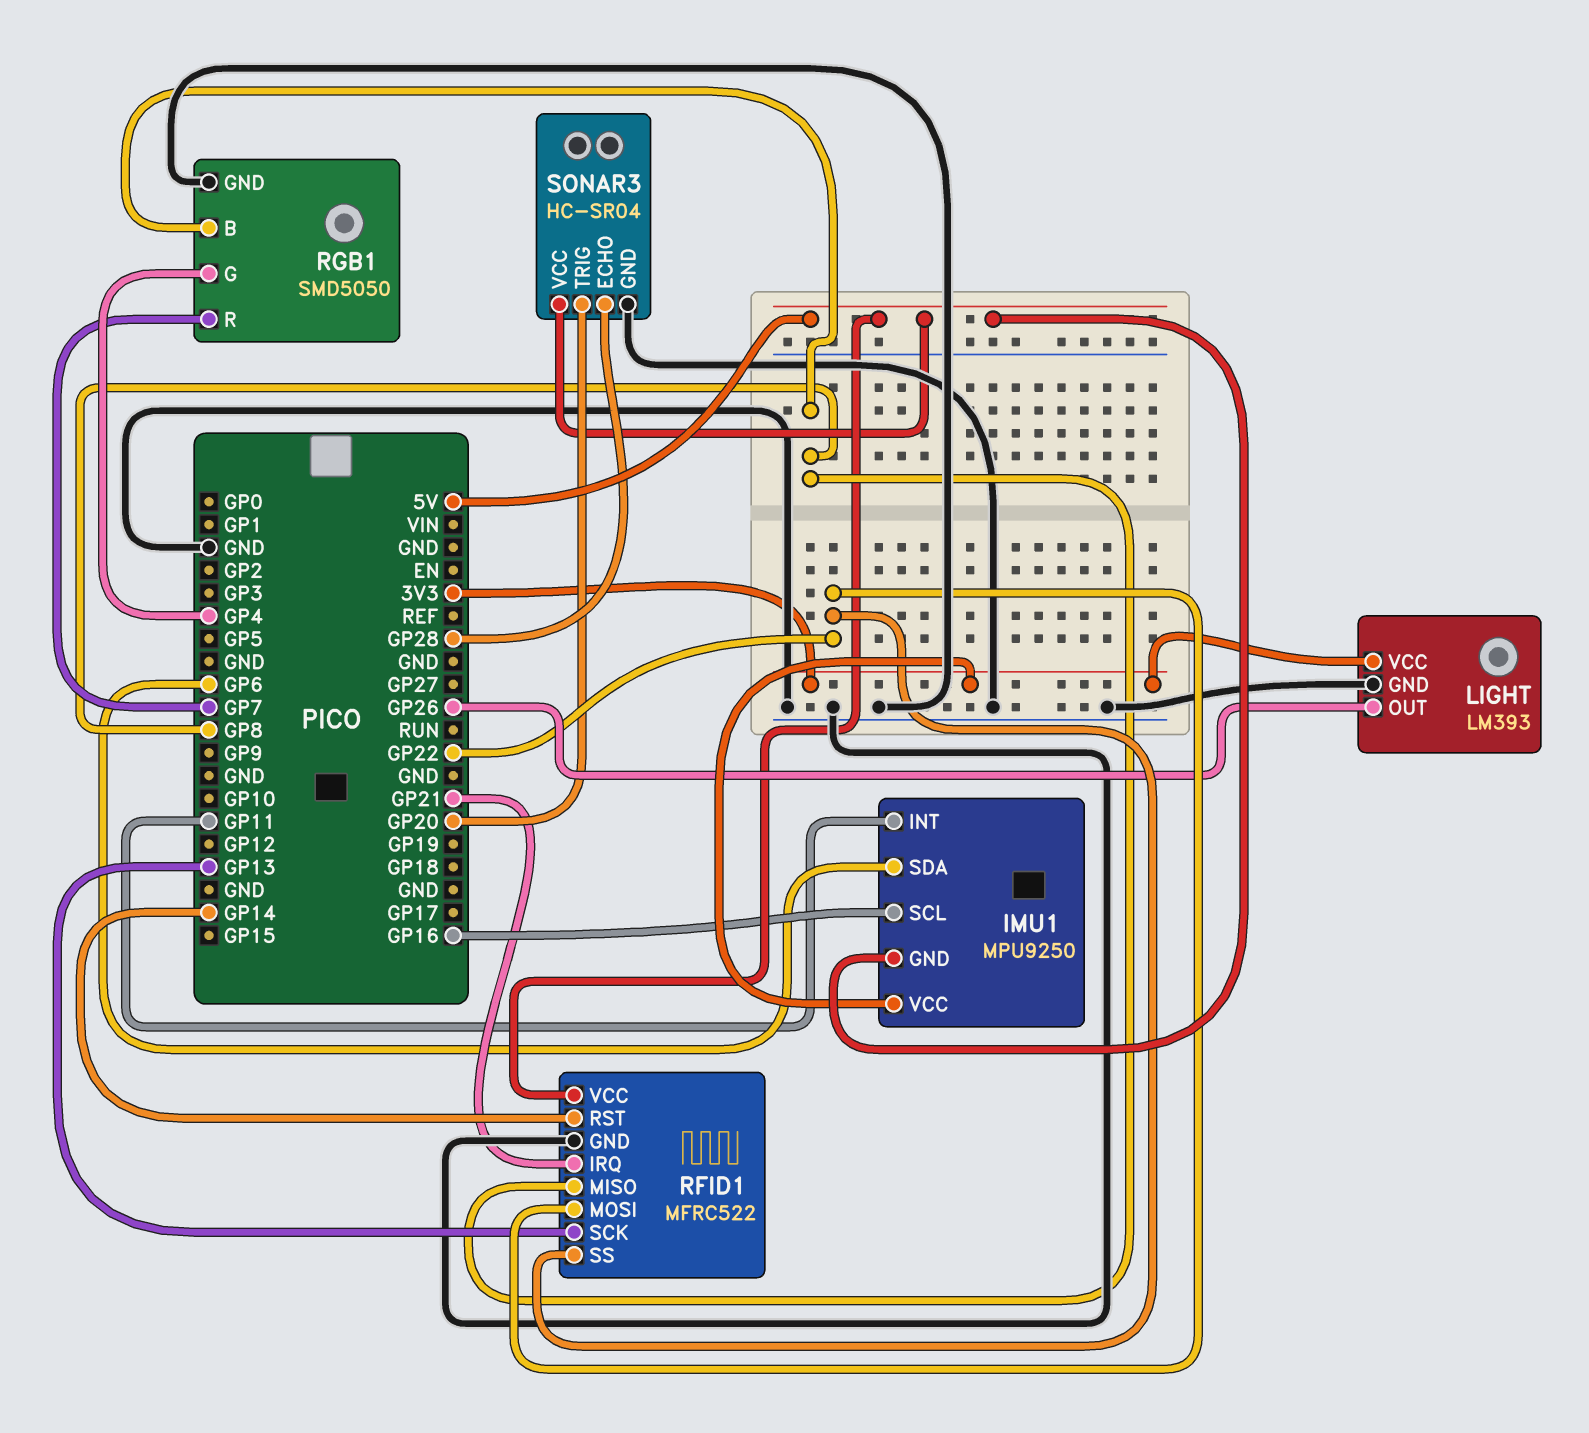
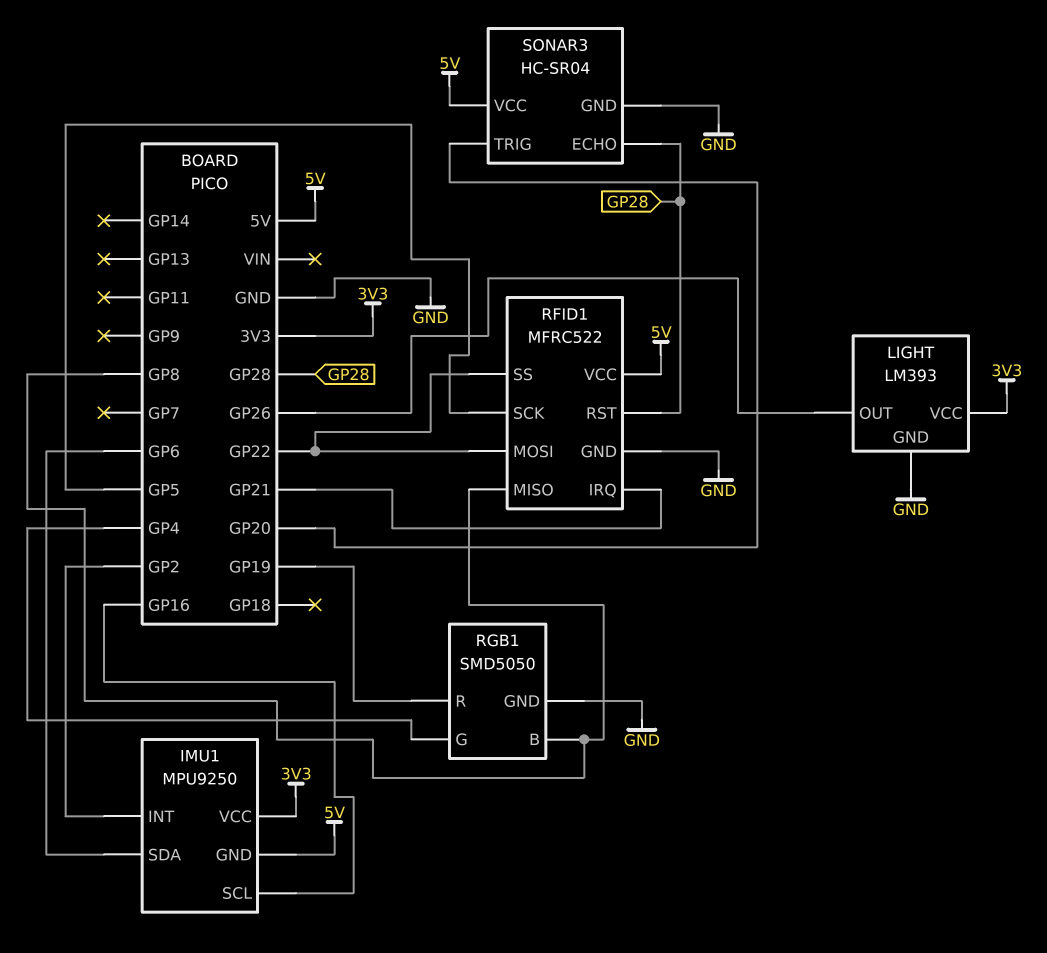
IMU1 pin INT: GP11 -> GP2
RFID1 pin RST: GP14 -> GP28
RFID1 pin SCK: GP13 -> GP5
RGB1 pin R: GP7 -> GP19

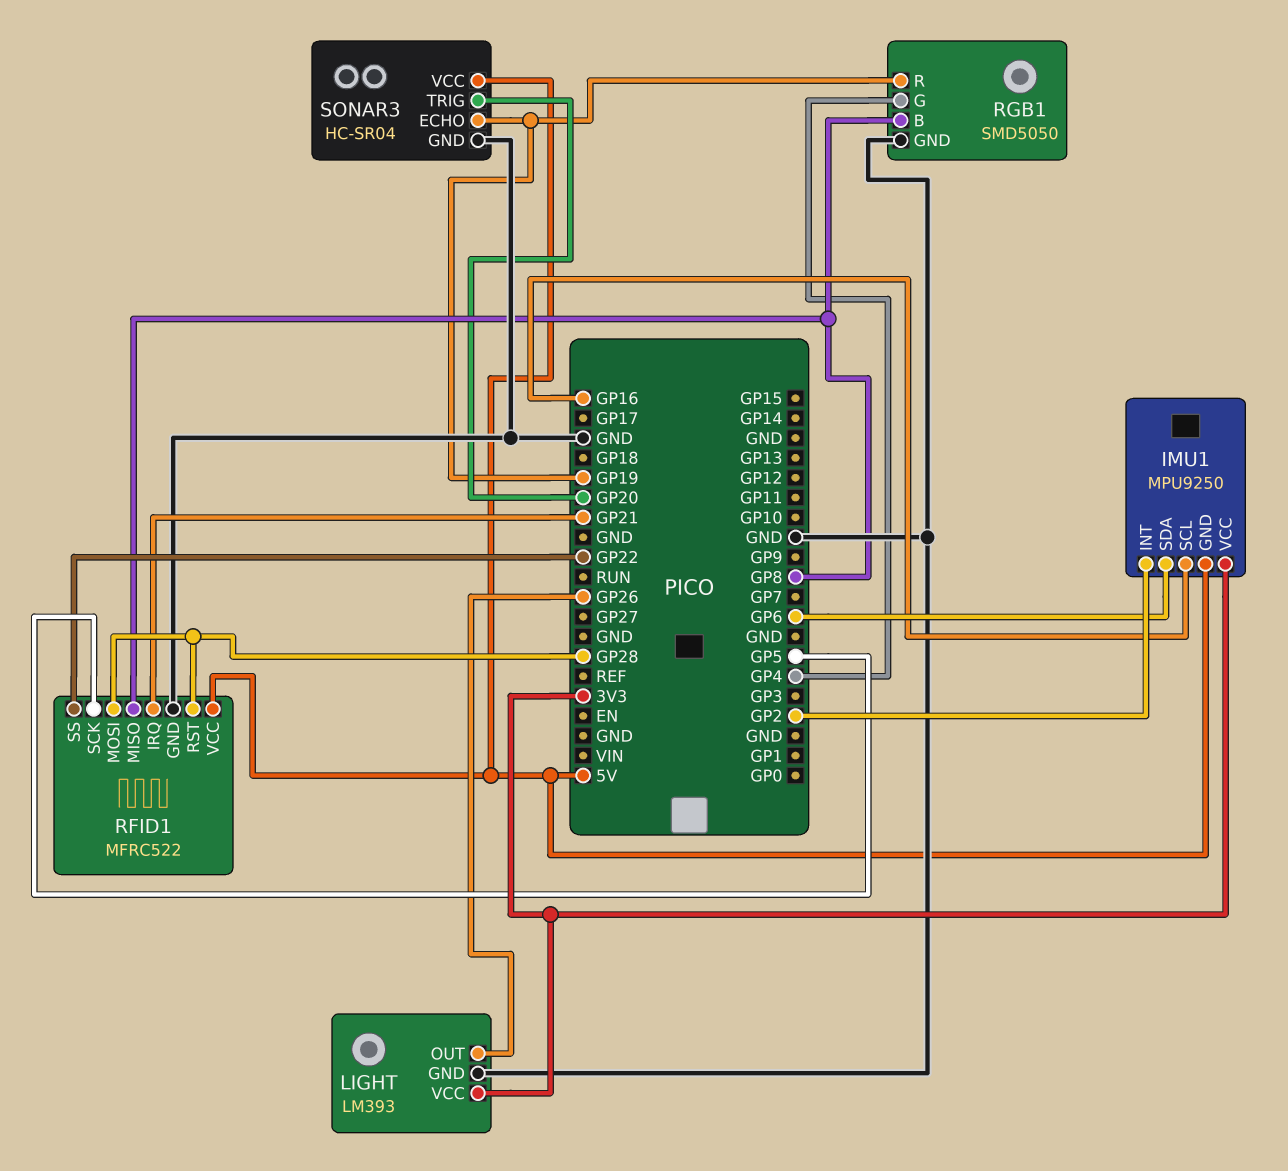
RFID1 pin MOSI: GP22 -> GP28
SONAR3 pin ECHO: GP28 -> GP19

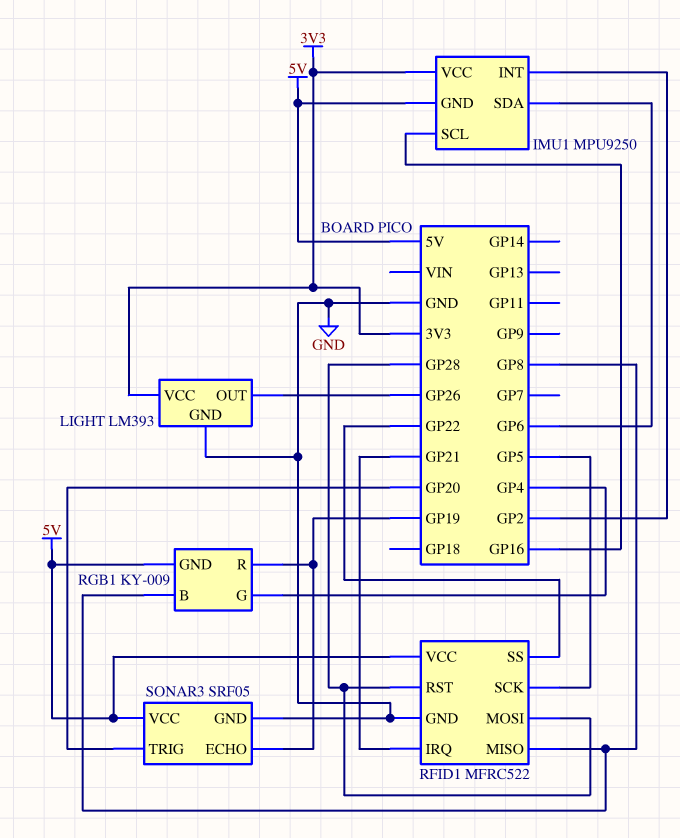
RGB1: SMD5050 -> KY-009
RGB1 pin GND: GND -> 5V
SONAR3: HC-SR04 -> SRF05

